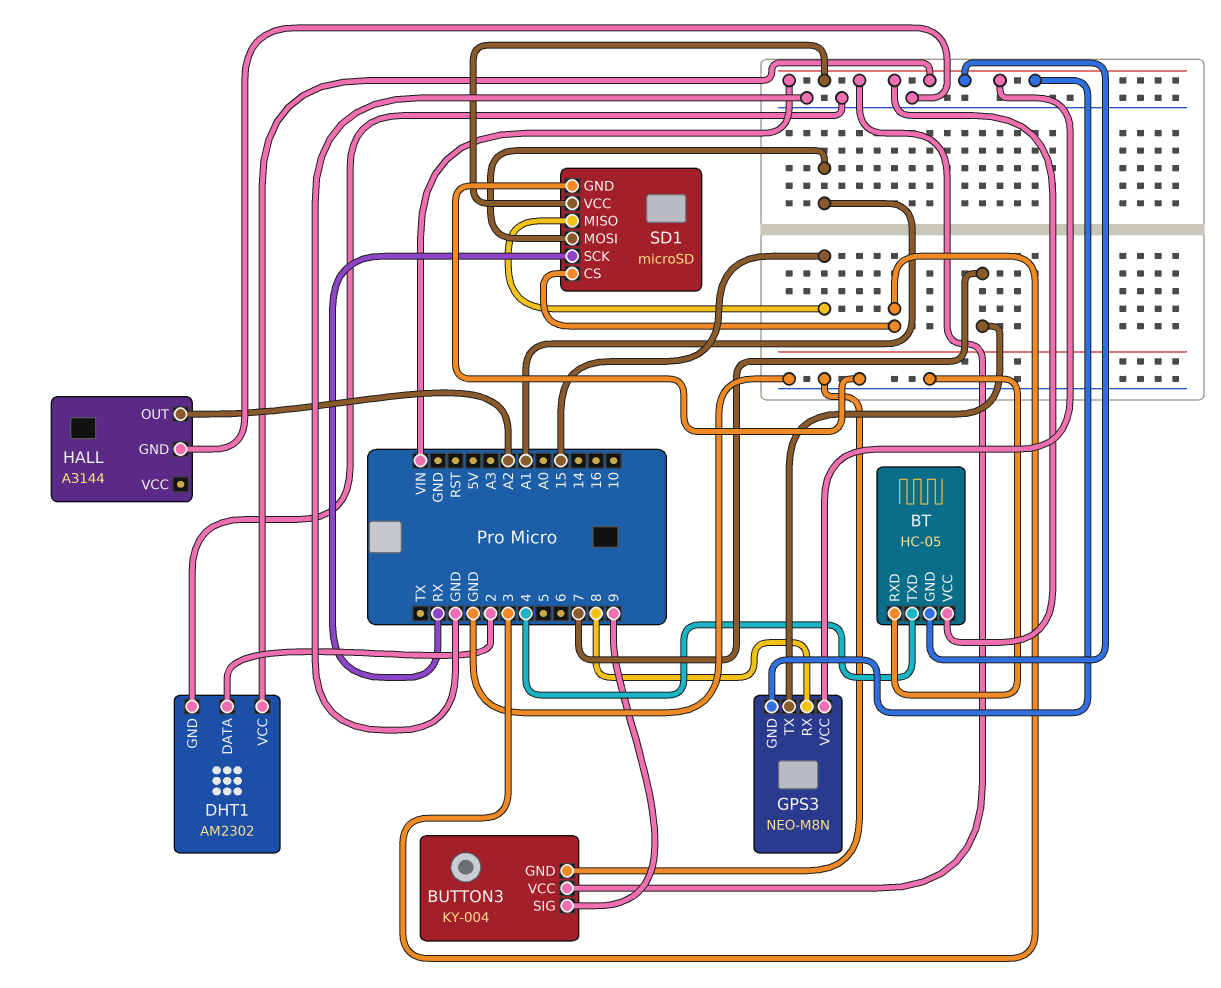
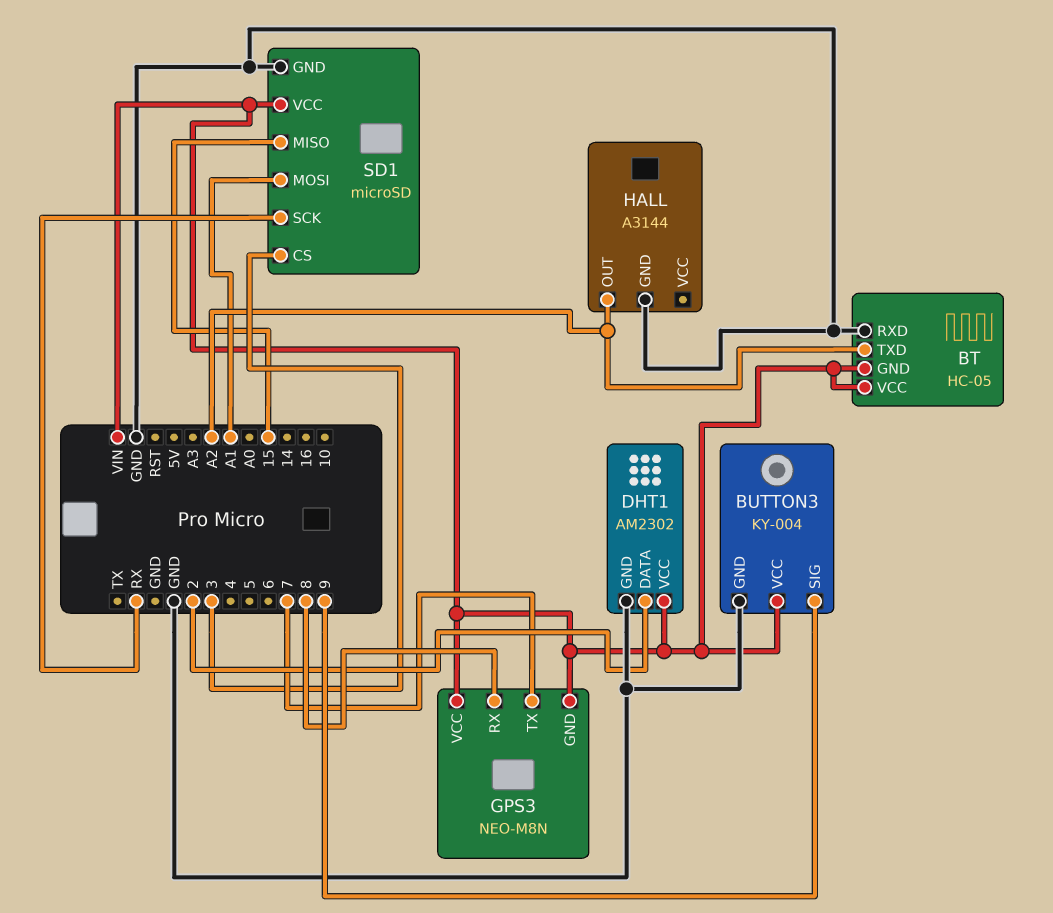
BT pin TXD: 4 -> A2

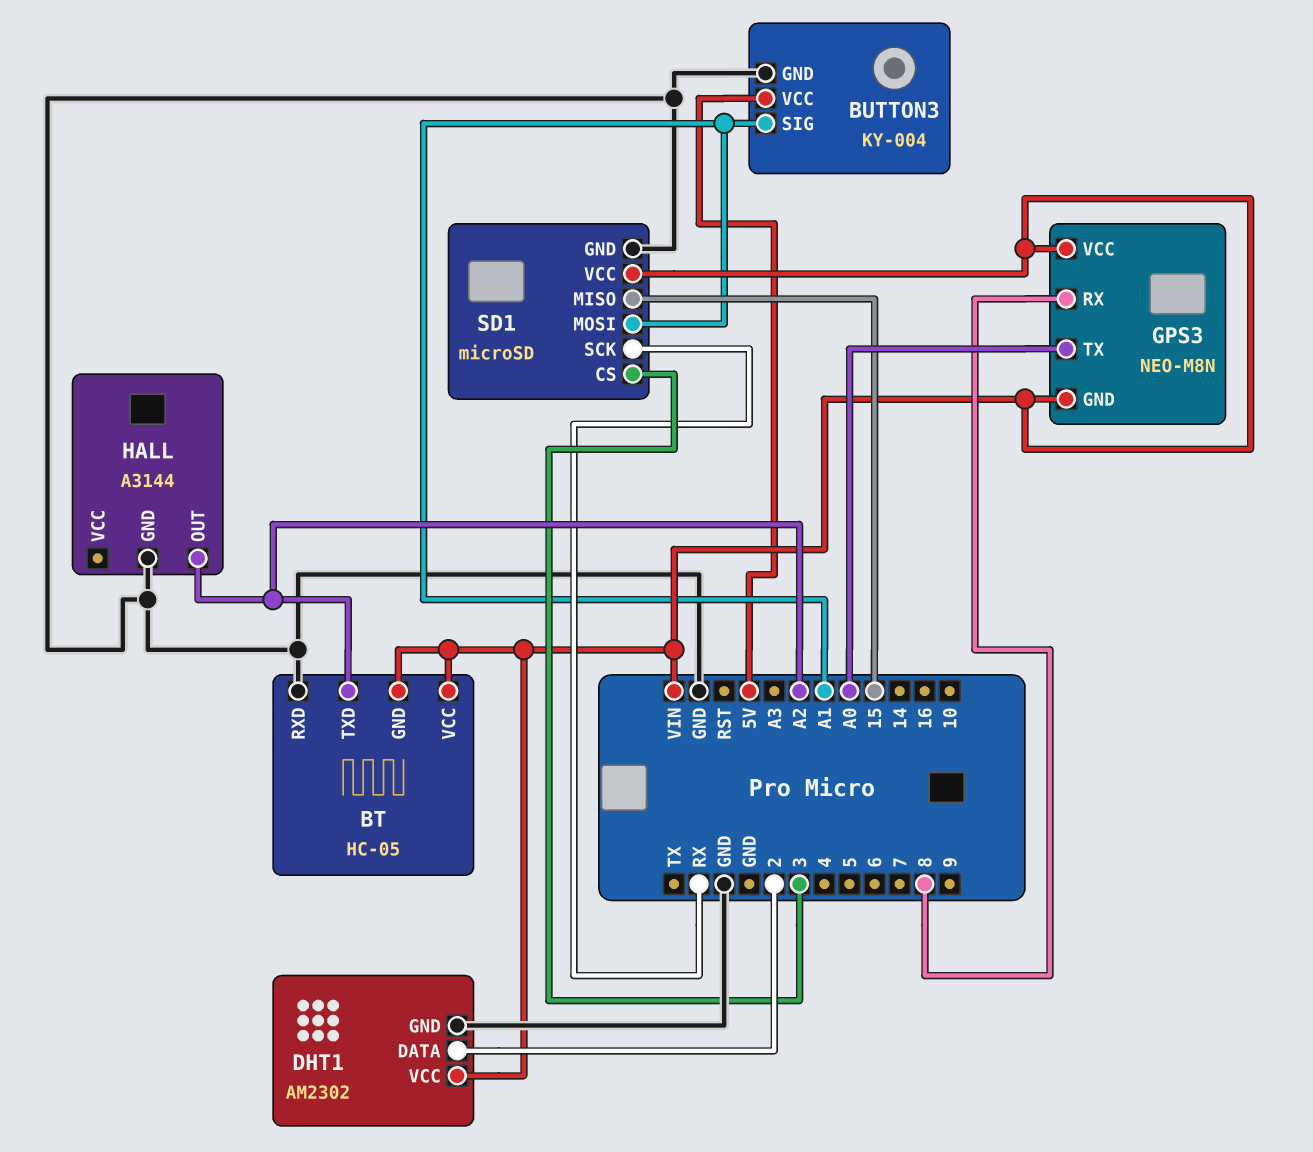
BUTTON3 pin SIG: 9 -> A1
BUTTON3 pin VCC: VIN -> 5V
GPS3 pin TX: 7 -> A0

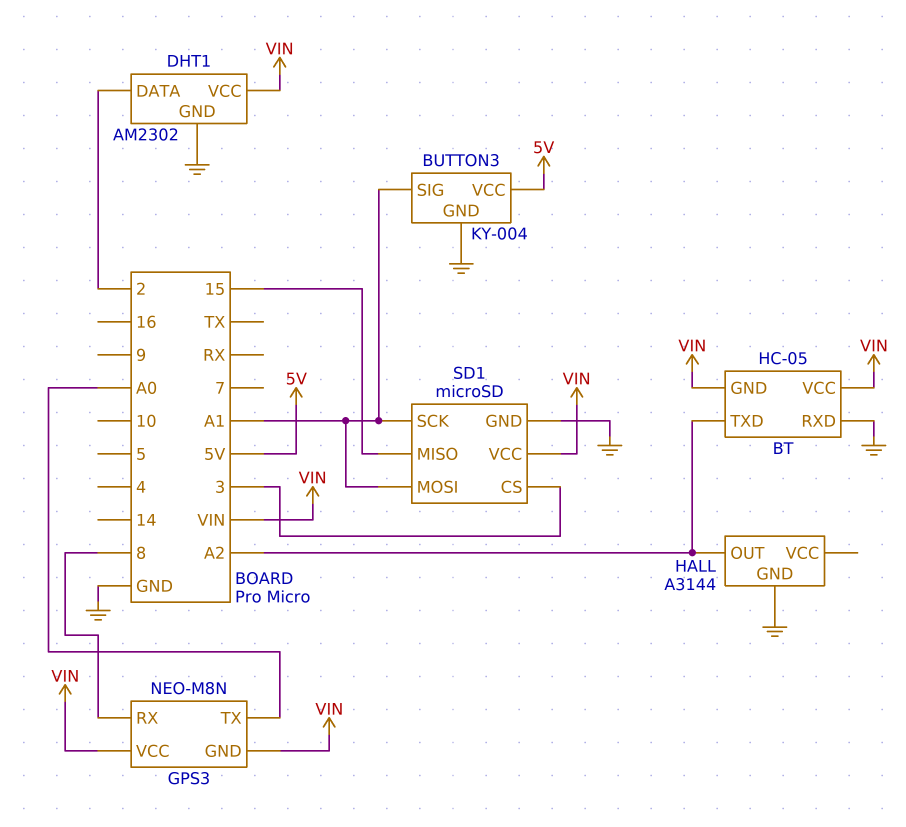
SD1 pin SCK: RX -> A1

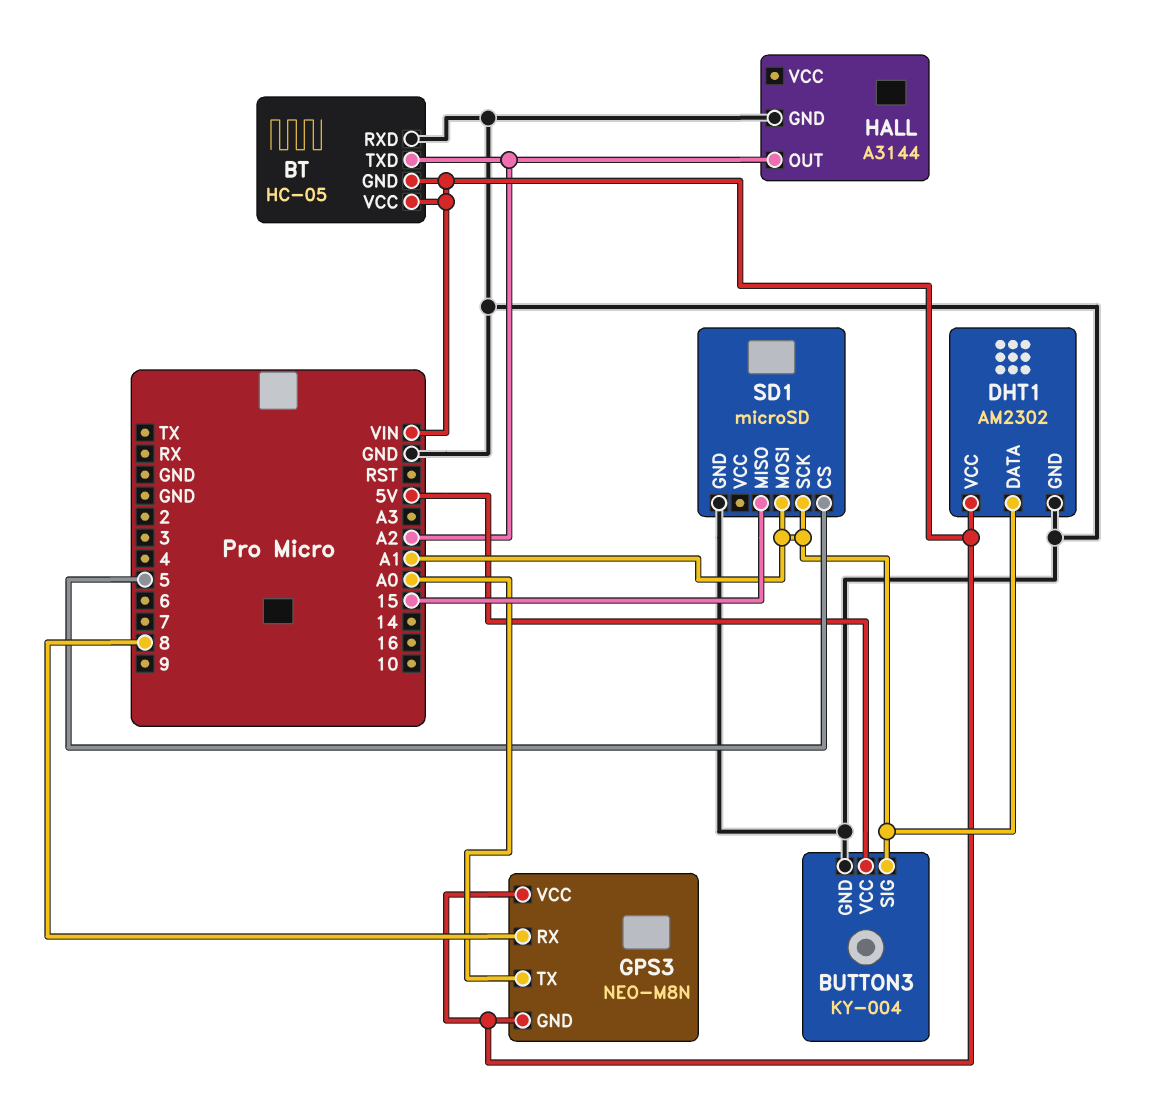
DHT1 pin DATA: 2 -> A1
SD1 pin CS: 3 -> 5
SD1 pin VCC: VIN -> none

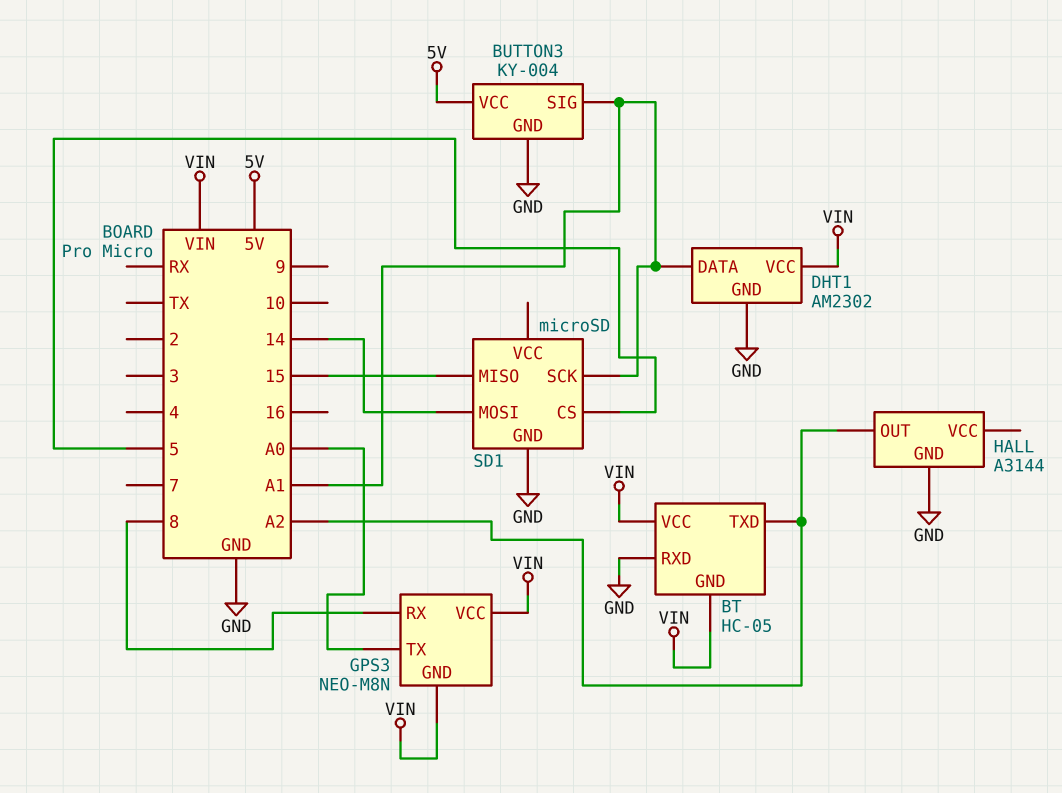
SD1 pin MOSI: A1 -> 14

